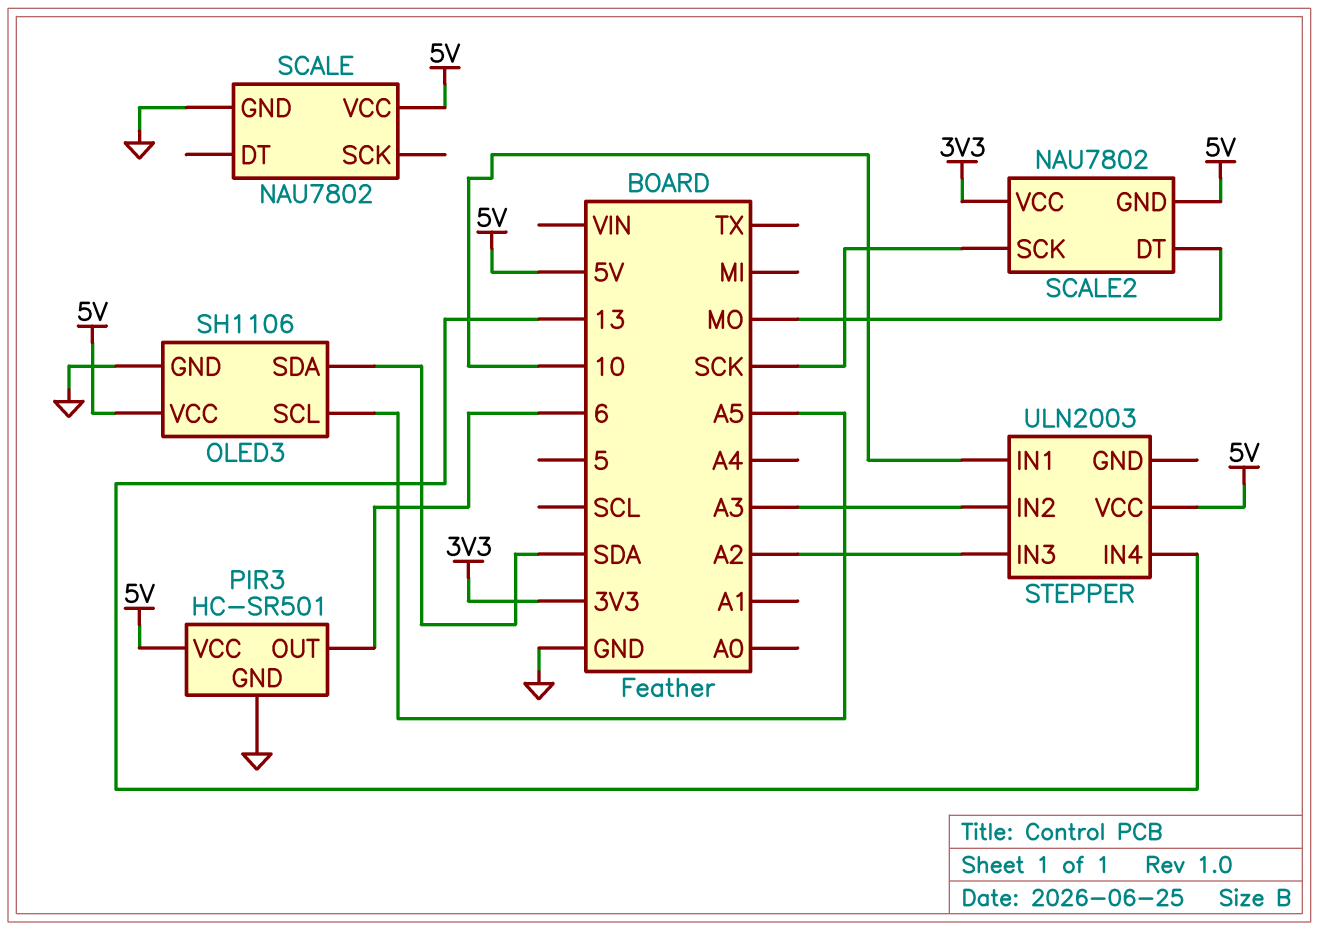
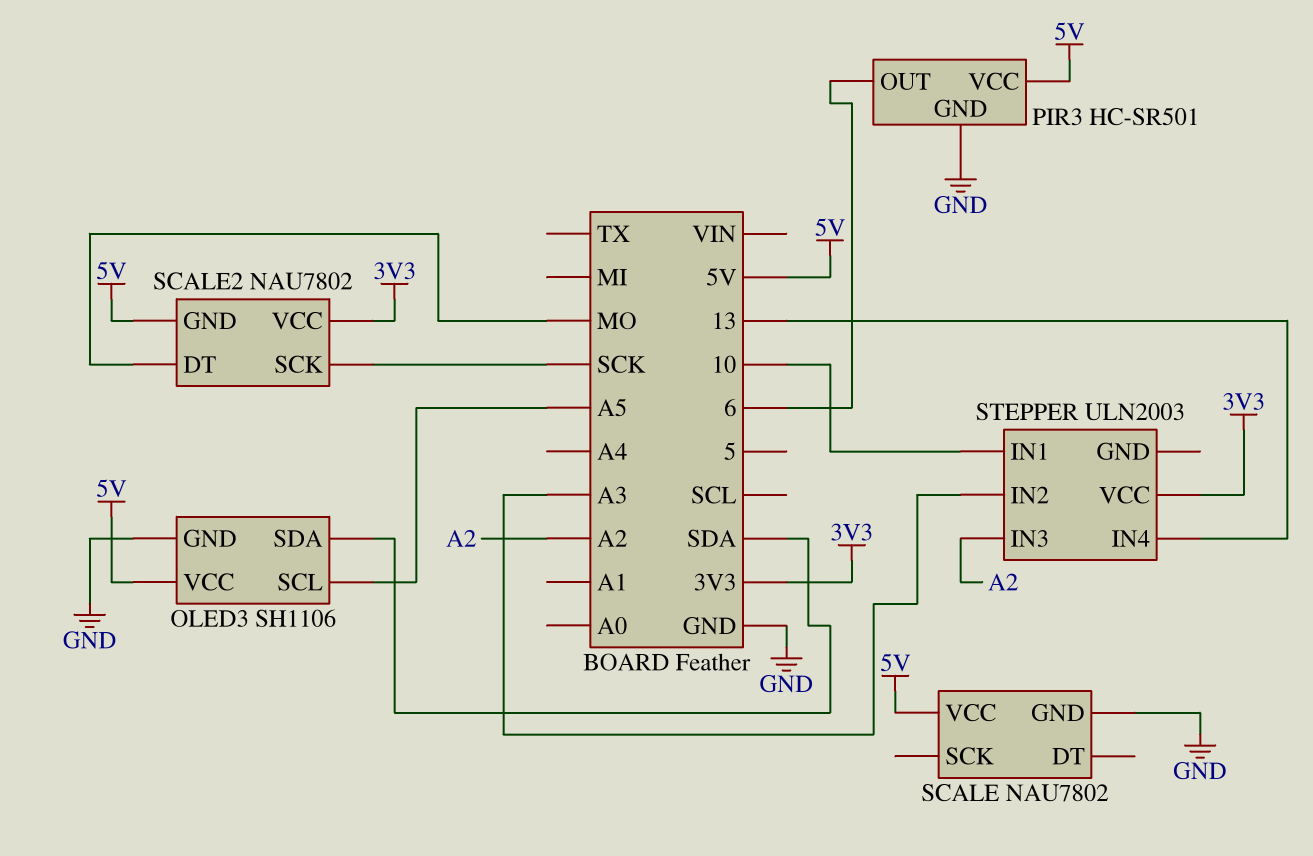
STEPPER pin VCC: 5V -> 3V3

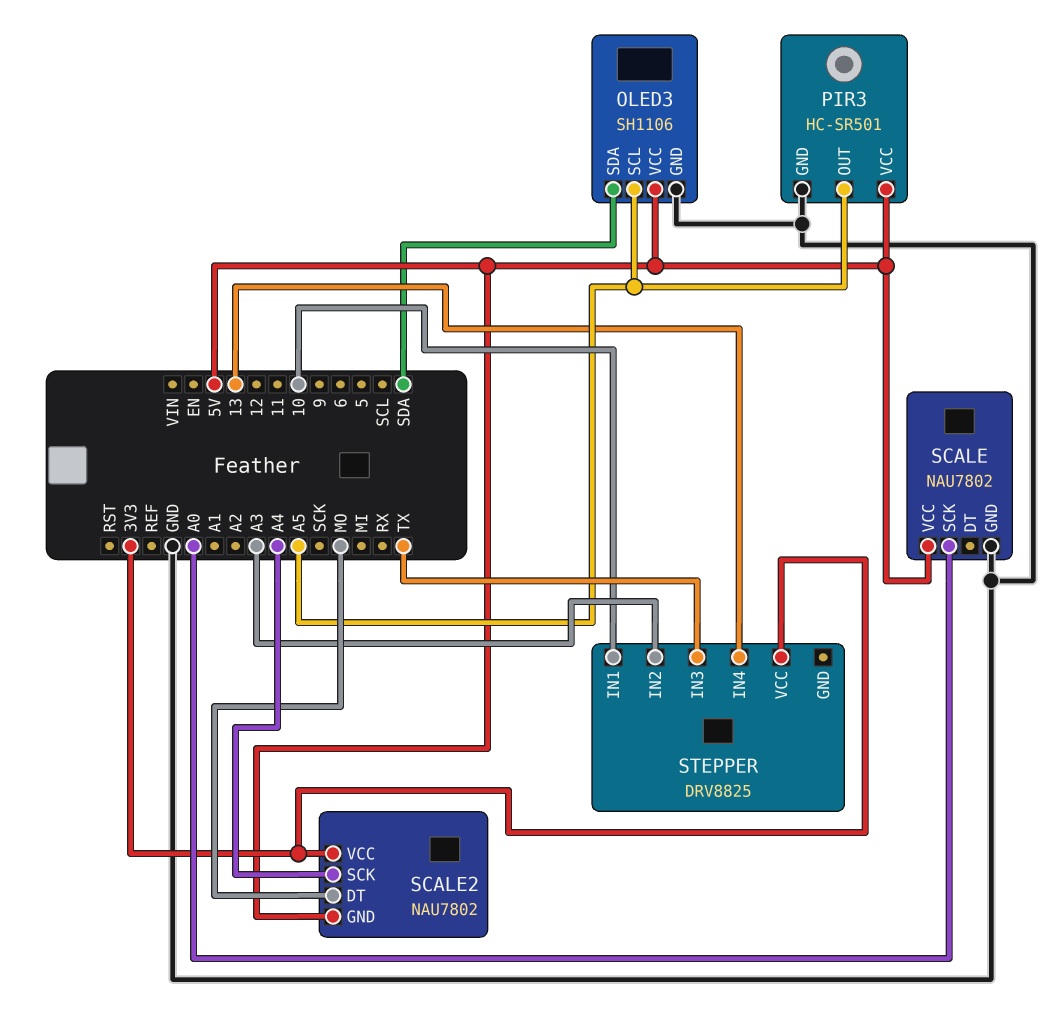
PIR3 pin OUT: 6 -> A5
SCALE pin SCK: none -> A0
SCALE2 pin SCK: SCK -> A4
STEPPER: ULN2003 -> DRV8825
STEPPER pin IN3: A2 -> TX

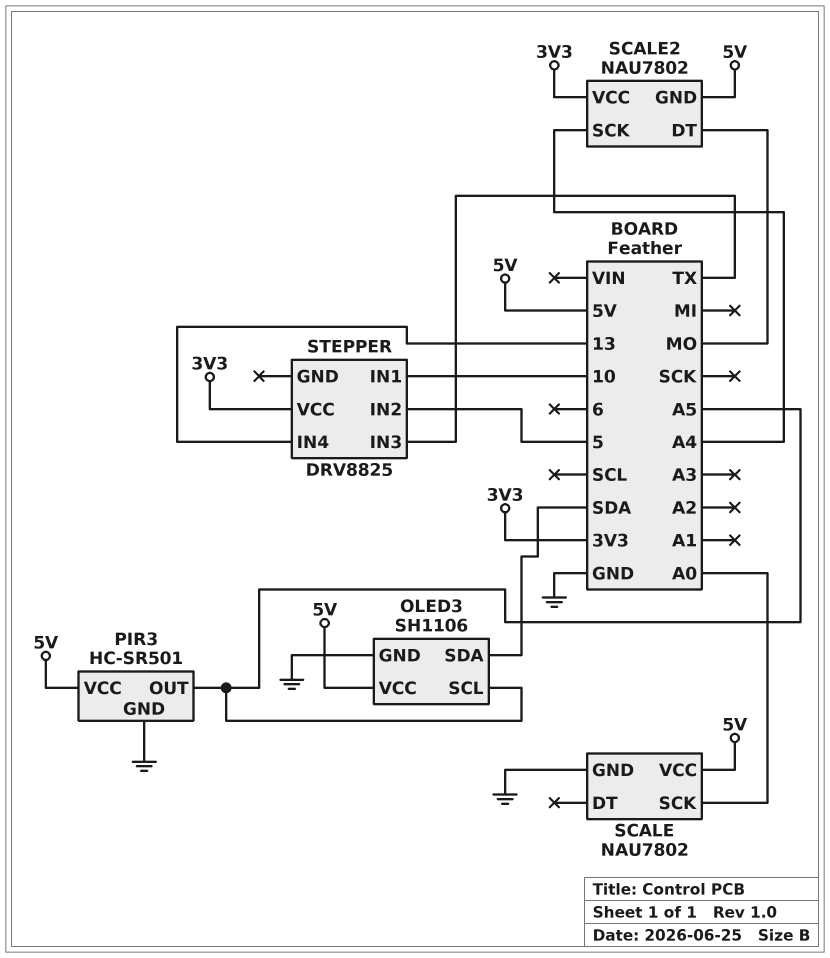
STEPPER pin IN2: A3 -> 5

